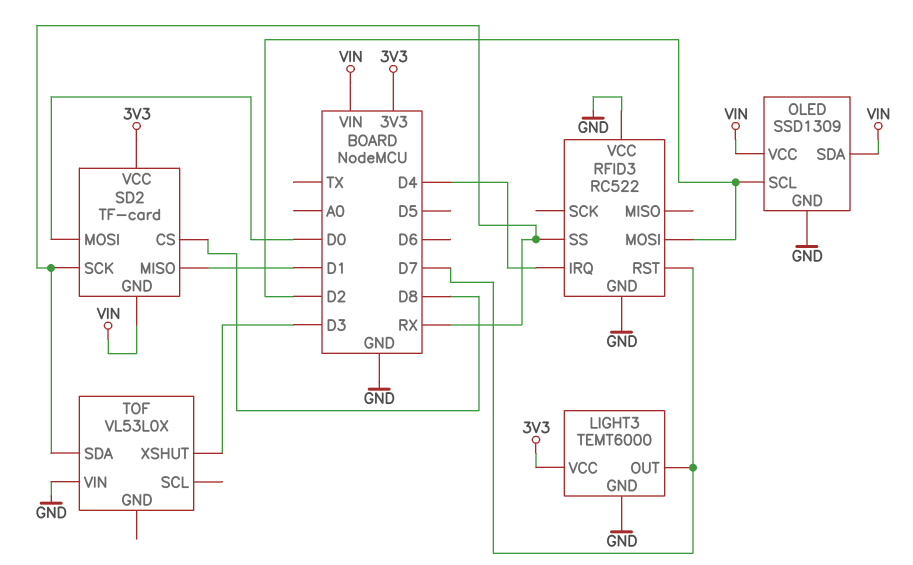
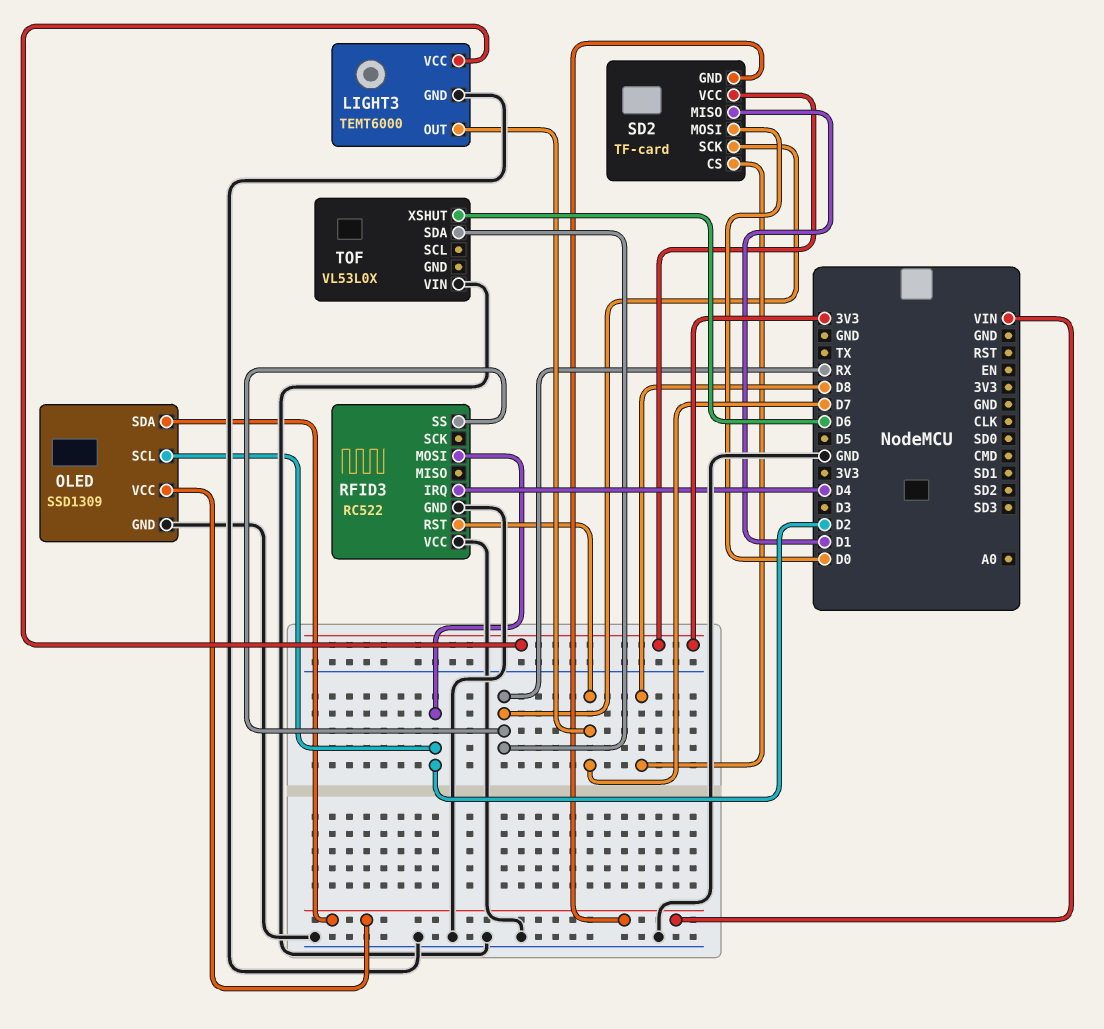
TOF pin XSHUT: D3 -> D6

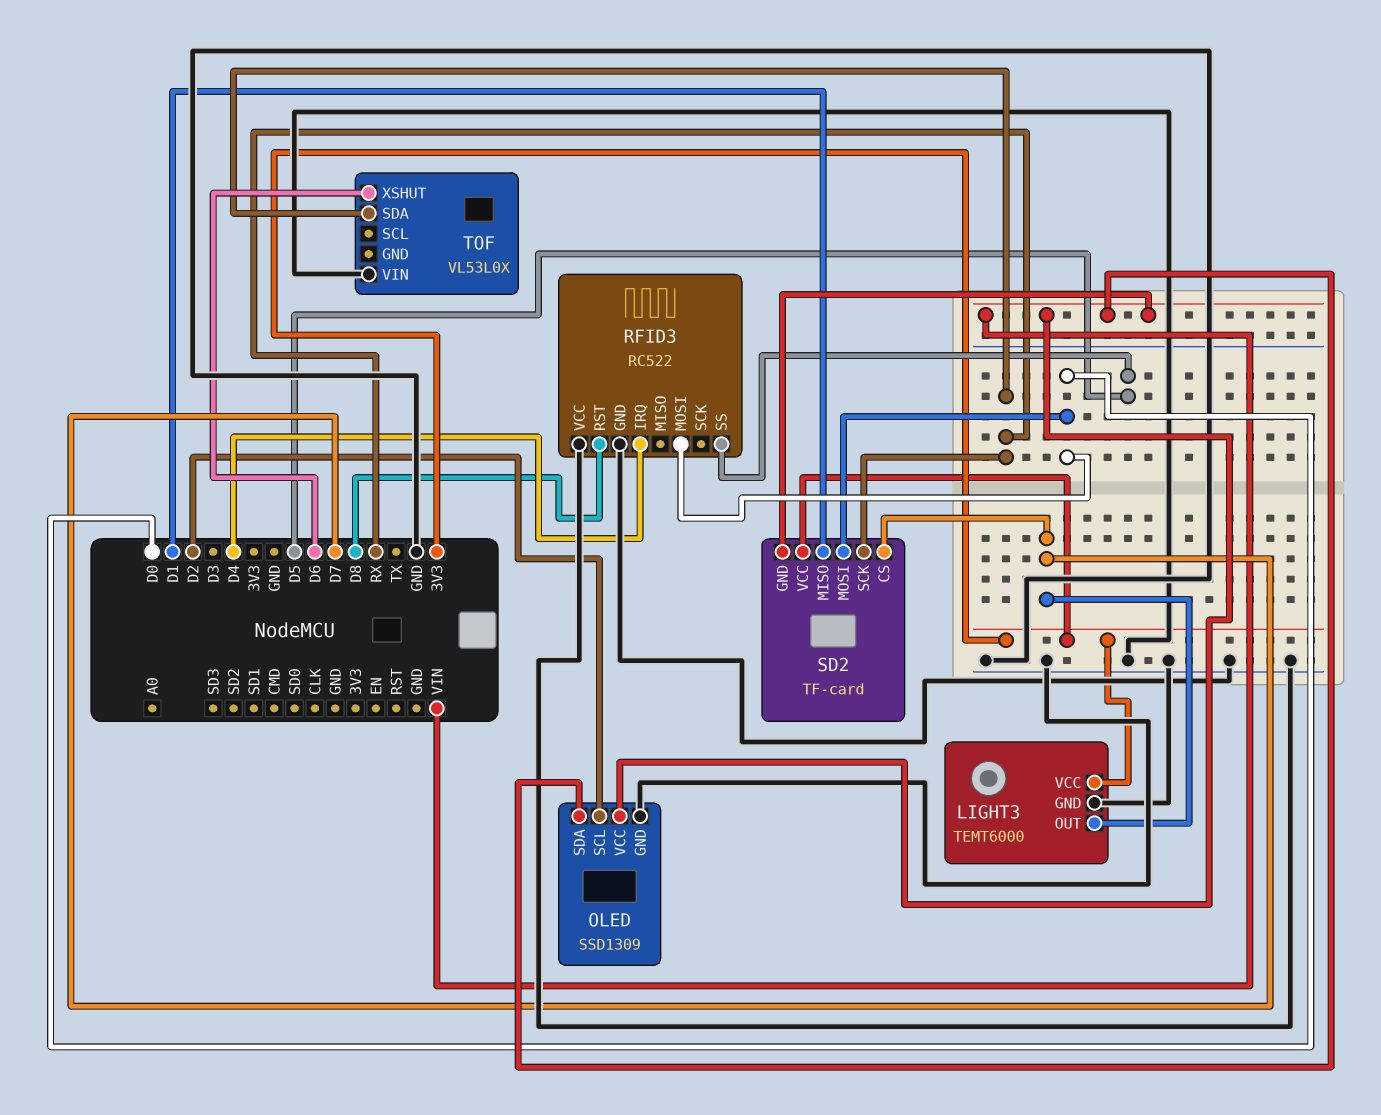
RFID3 pin MOSI: D2 -> D0
RFID3 pin RST: D7 -> D8
RFID3 pin SS: RX -> D5
SD2 pin CS: D8 -> D7

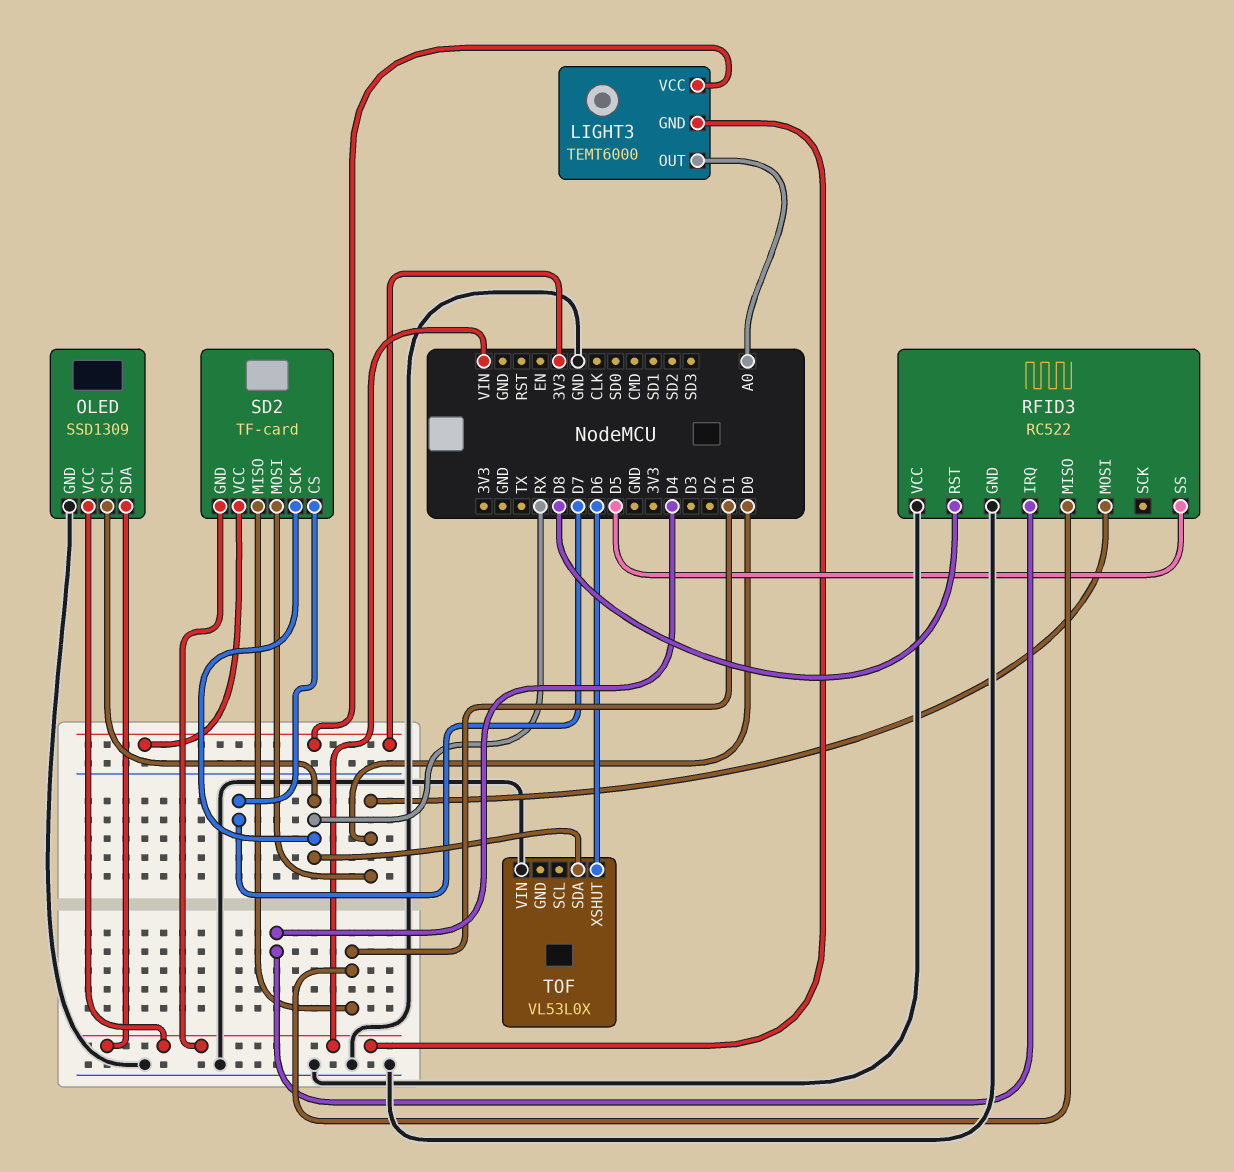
LIGHT3 pin GND: GND -> VIN
LIGHT3 pin OUT: D7 -> A0
OLED pin SCL: D2 -> RX
RFID3 pin MISO: none -> D1

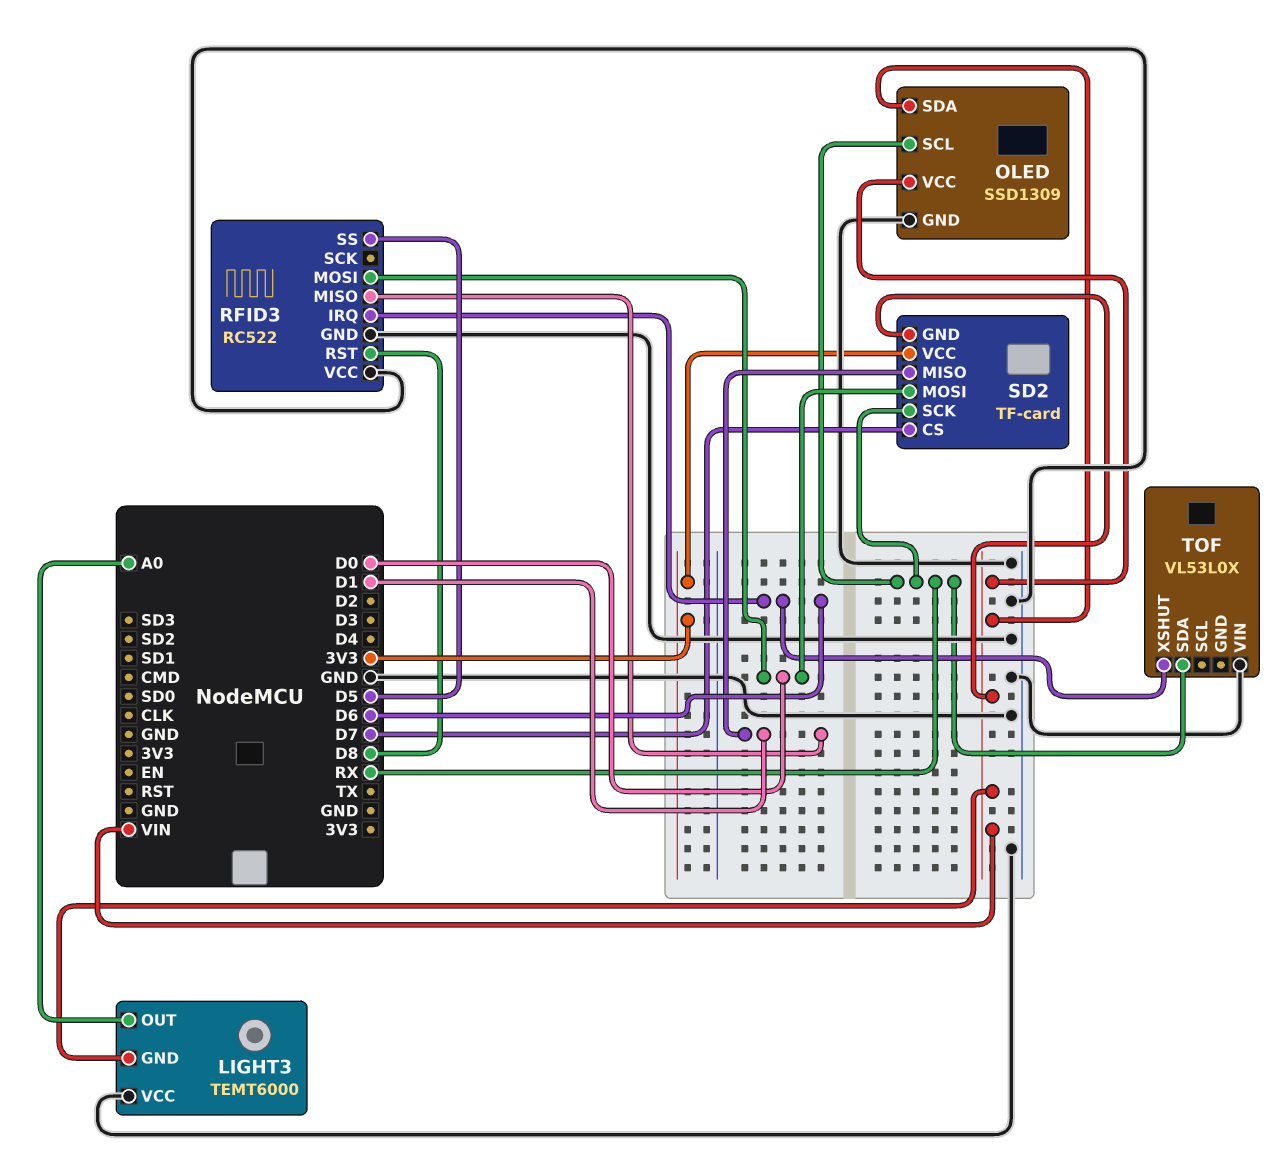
LIGHT3 pin VCC: 3V3 -> GND
RFID3 pin IRQ: D4 -> D6

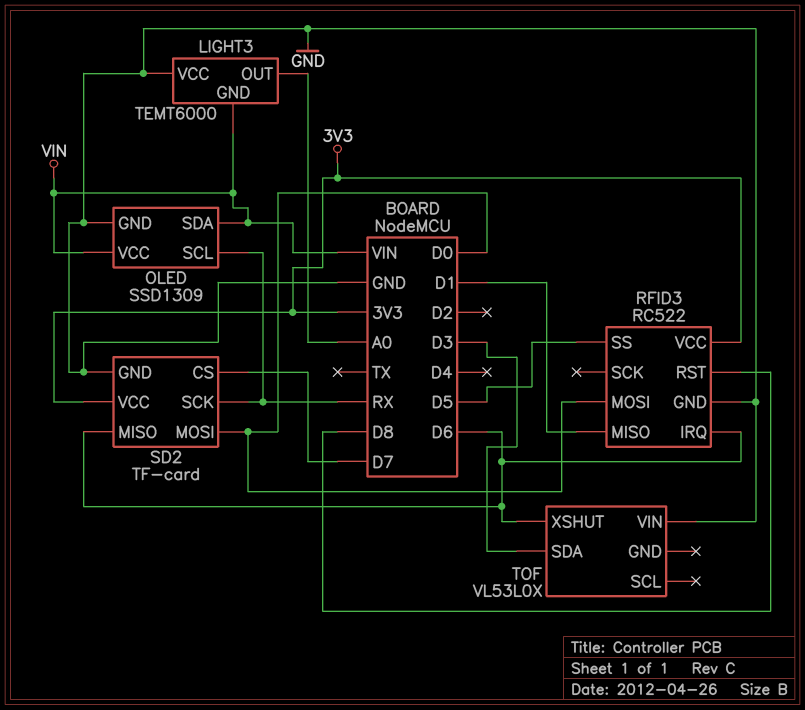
RFID3 pin VCC: GND -> 3V3
SD2 pin GND: VIN -> GND
SD2 pin MISO: D1 -> D6
TOF pin SDA: RX -> D3

